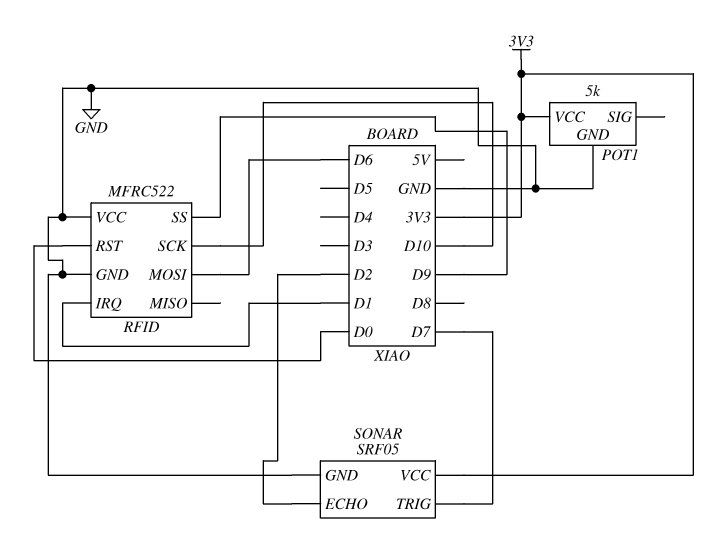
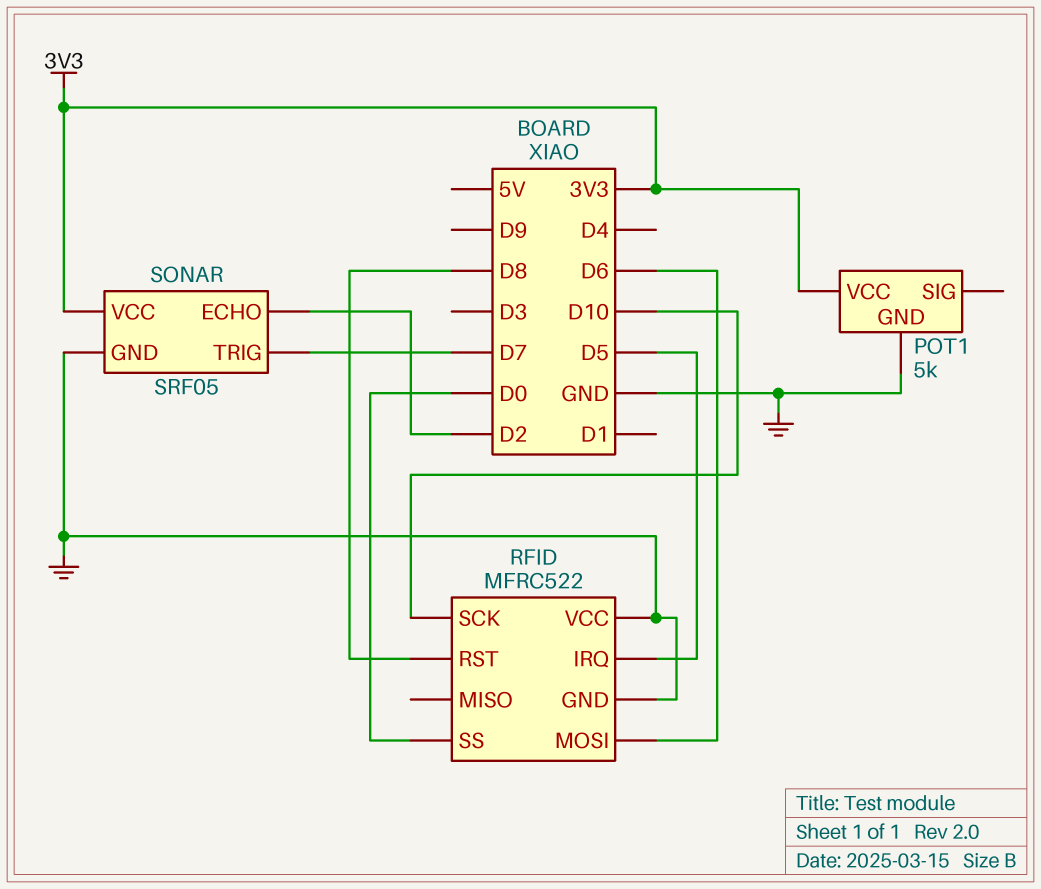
RFID pin IRQ: D1 -> D5
RFID pin RST: D0 -> D8
RFID pin SS: D9 -> D0

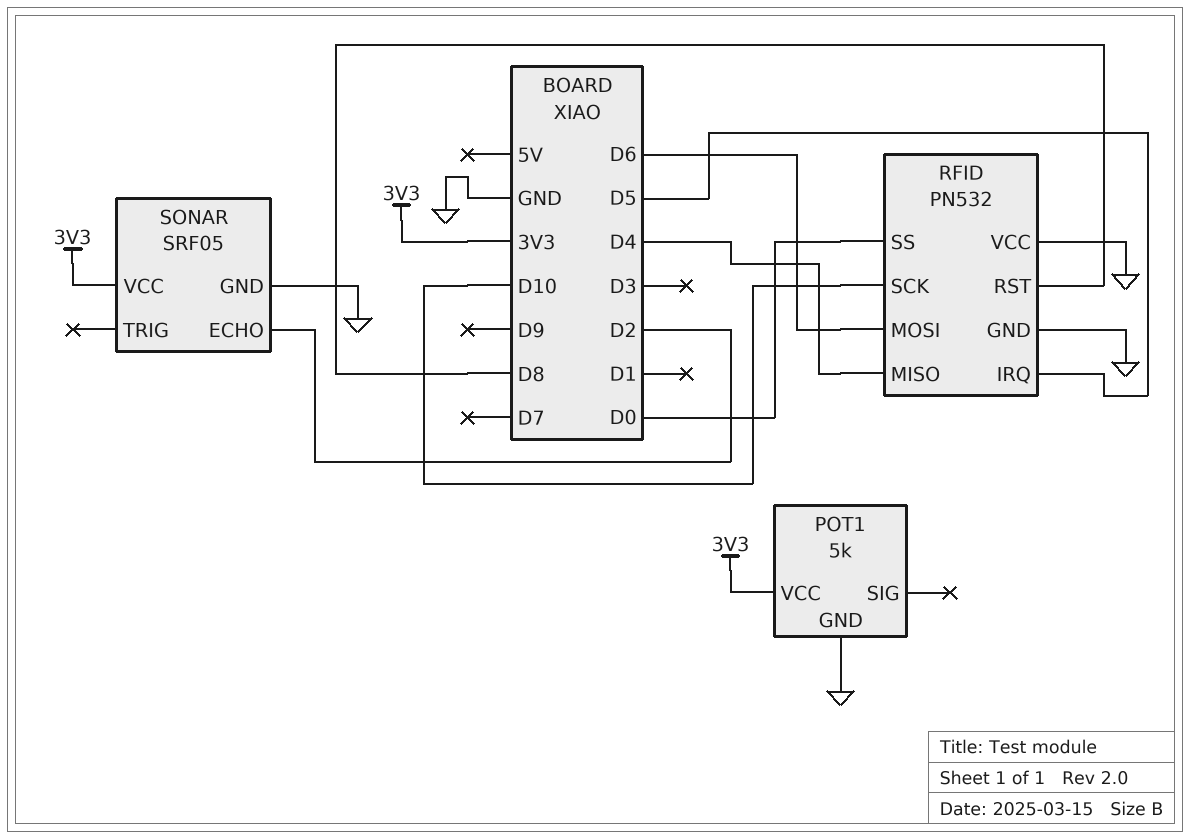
RFID: MFRC522 -> PN532
RFID pin MISO: none -> D4
SONAR pin TRIG: D7 -> none

